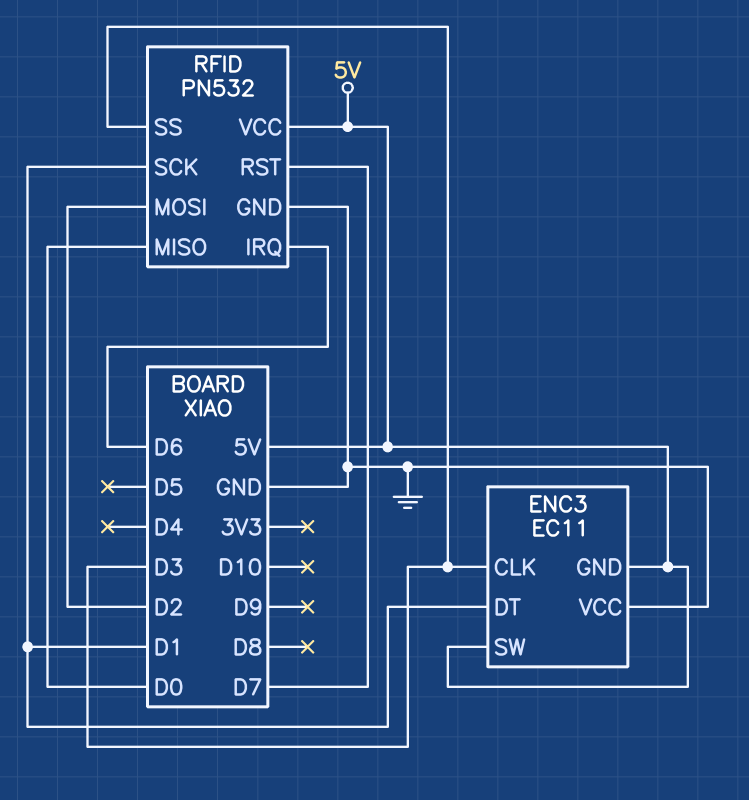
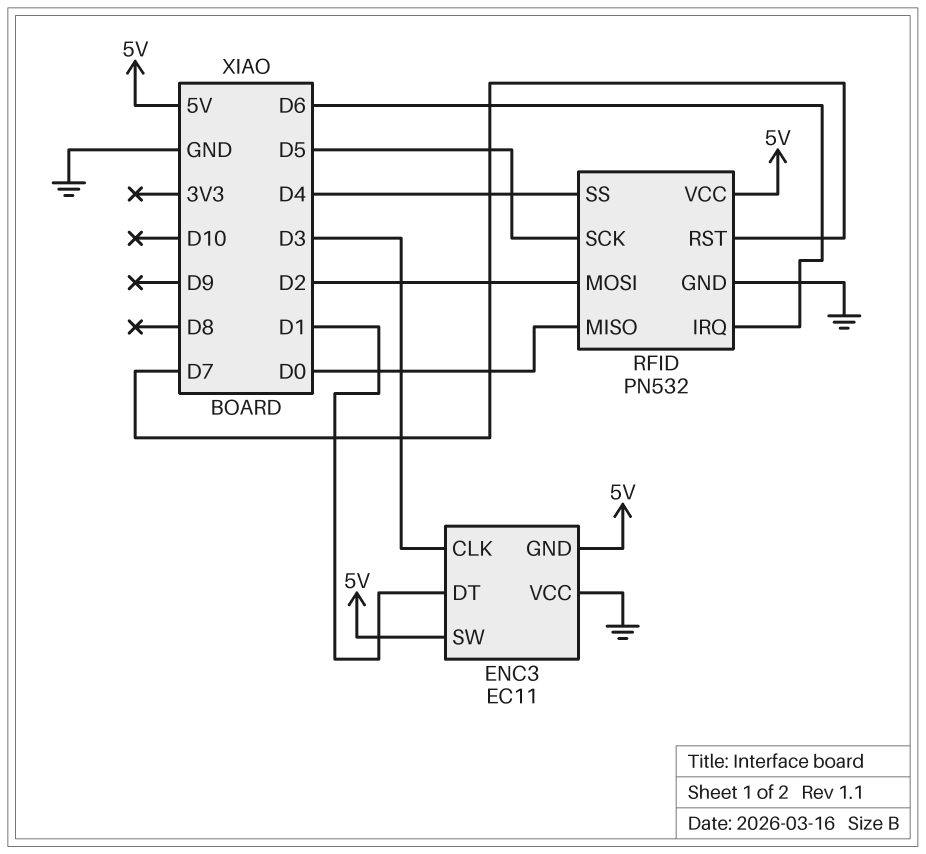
RFID pin SCK: D1 -> D5
RFID pin SS: D3 -> D4

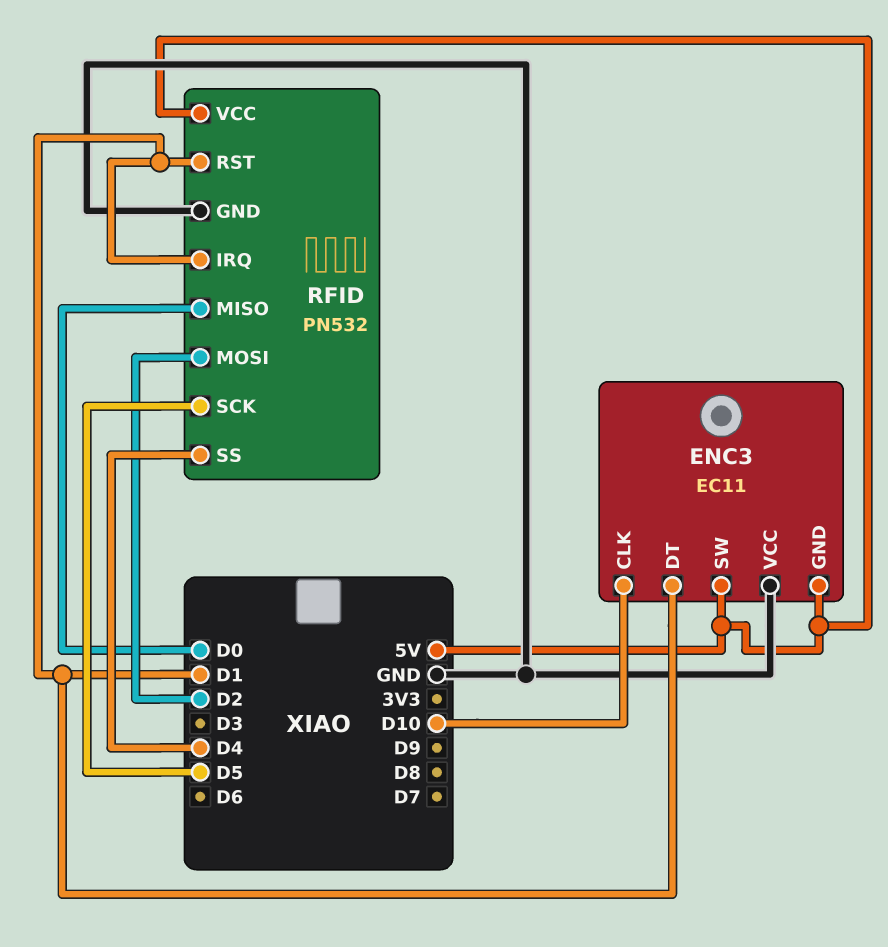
ENC3 pin CLK: D3 -> D10
RFID pin IRQ: D6 -> D1
RFID pin RST: D7 -> D1

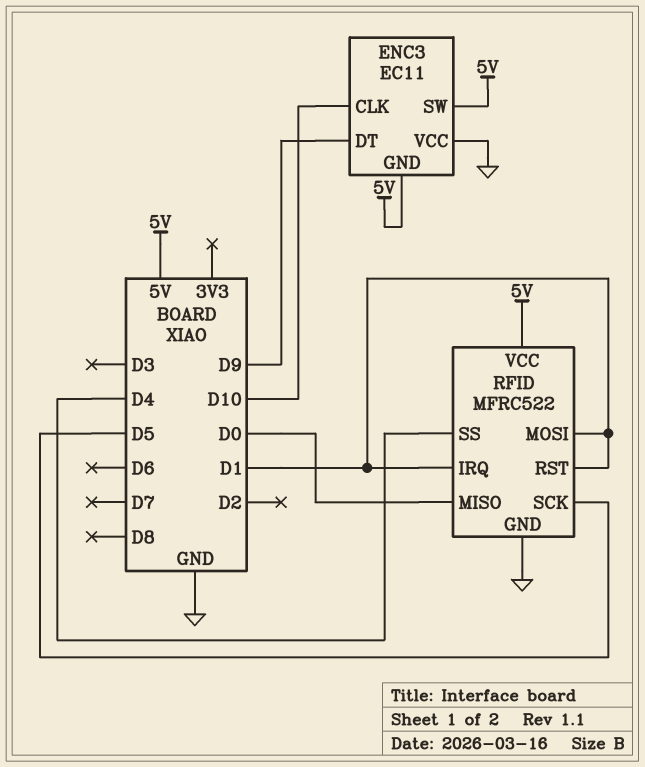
ENC3 pin DT: D1 -> D9
RFID: PN532 -> MFRC522
RFID pin MOSI: D2 -> D1

